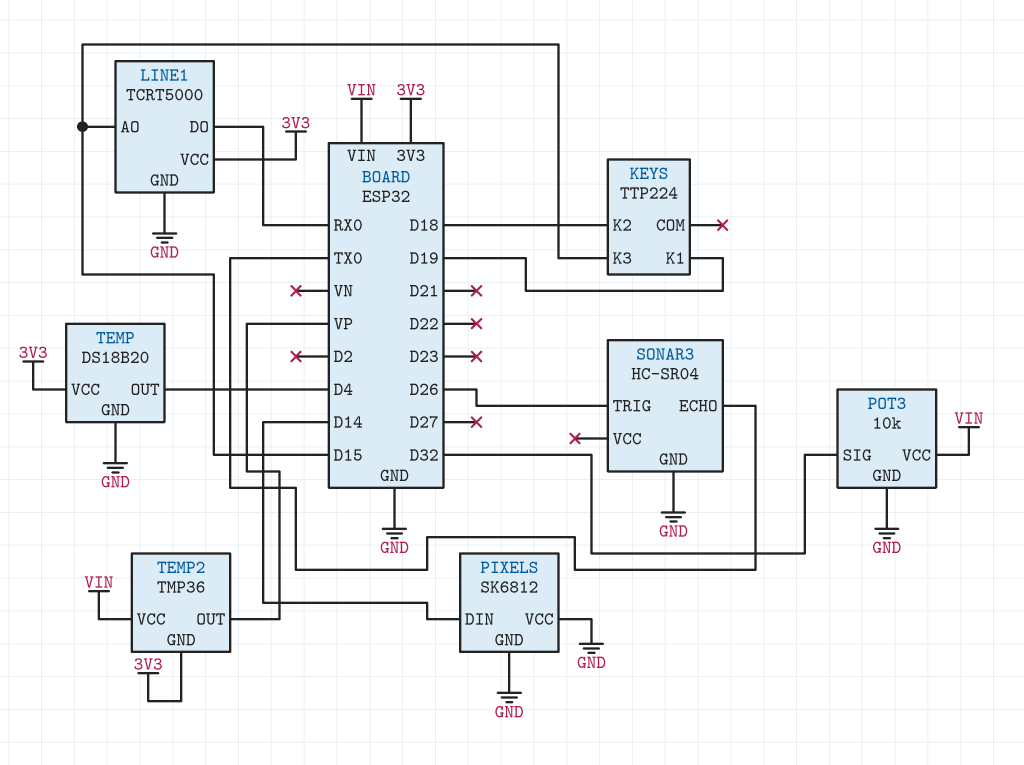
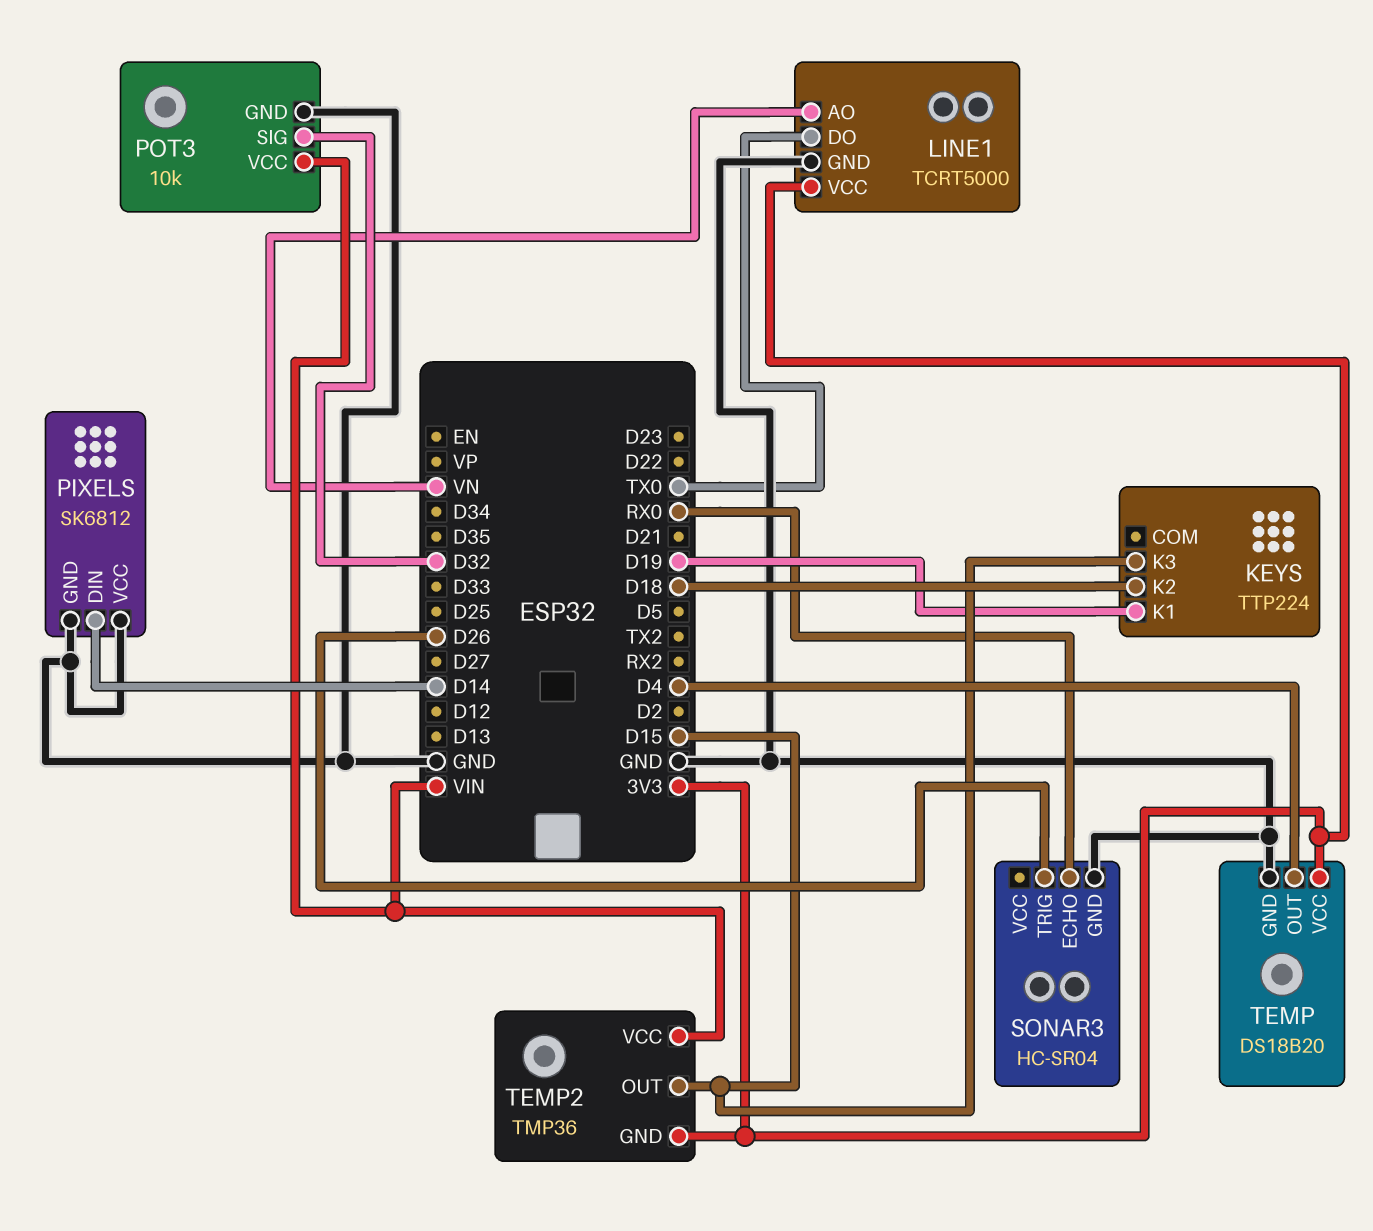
LINE1 pin AO: D15 -> VN
LINE1 pin DO: RX0 -> TX0
SONAR3 pin ECHO: TX0 -> RX0
TEMP2 pin OUT: VP -> D15

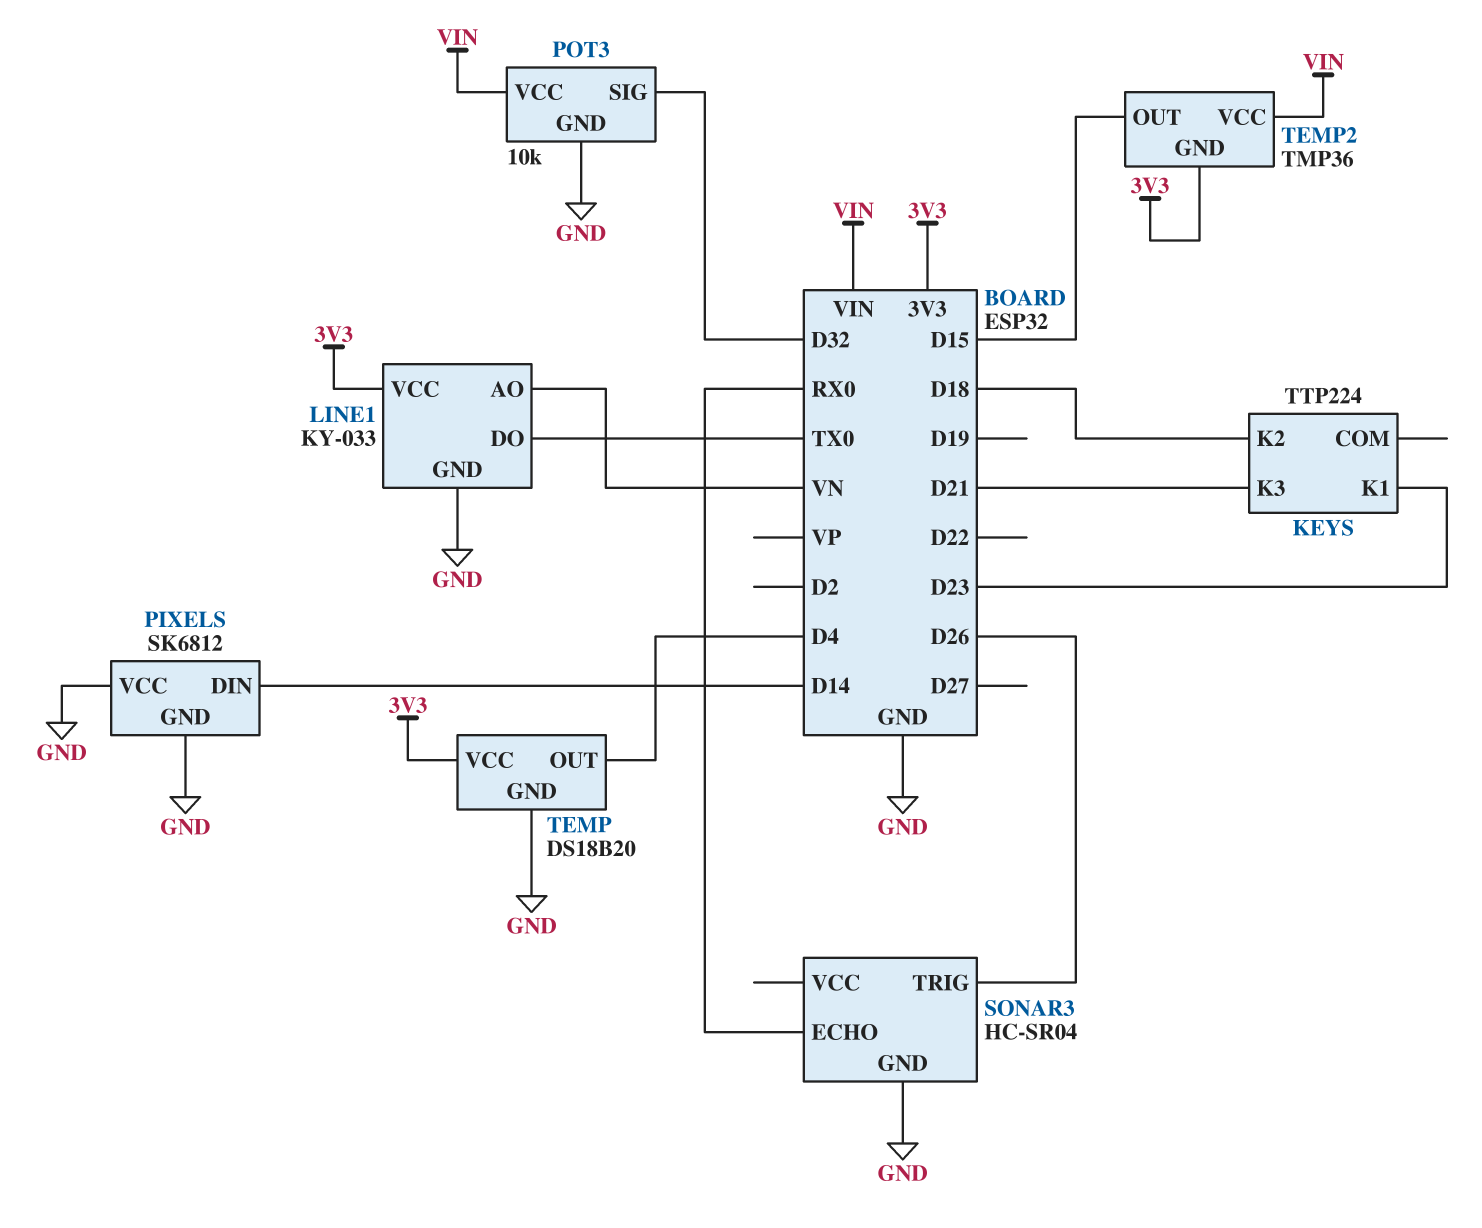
KEYS pin K1: D19 -> D23
KEYS pin K3: D15 -> D21
LINE1: TCRT5000 -> KY-033

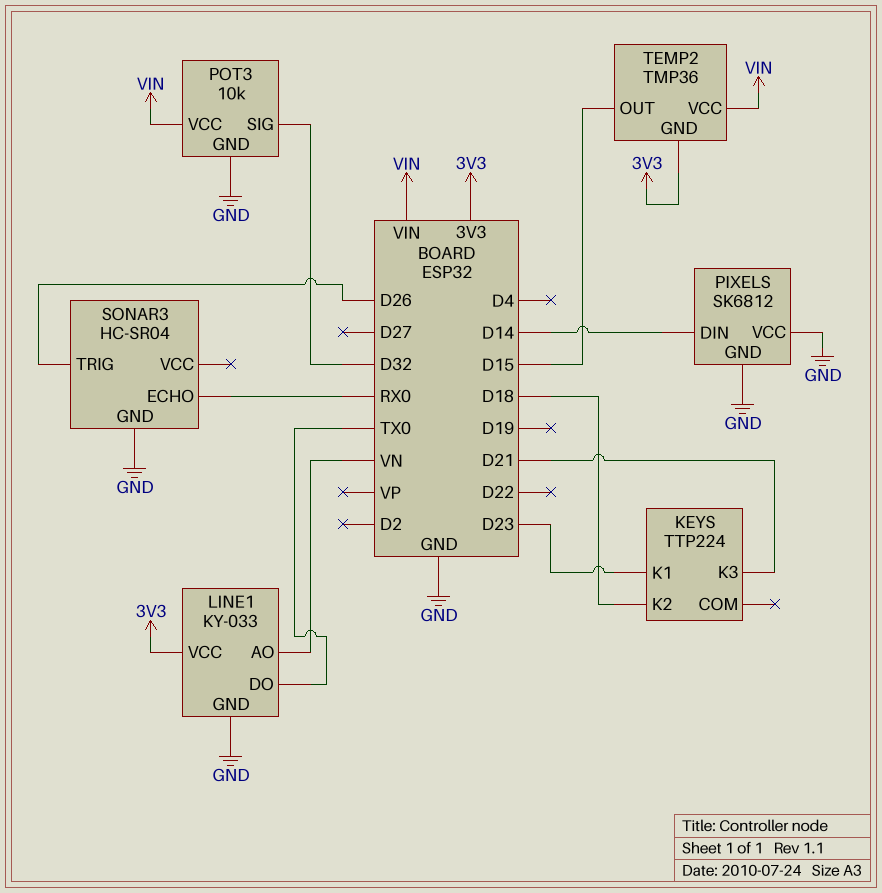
TEMP: DS18B20 -> none
TEMP pin GND: GND -> none
TEMP pin OUT: D4 -> none
TEMP pin VCC: 3V3 -> none

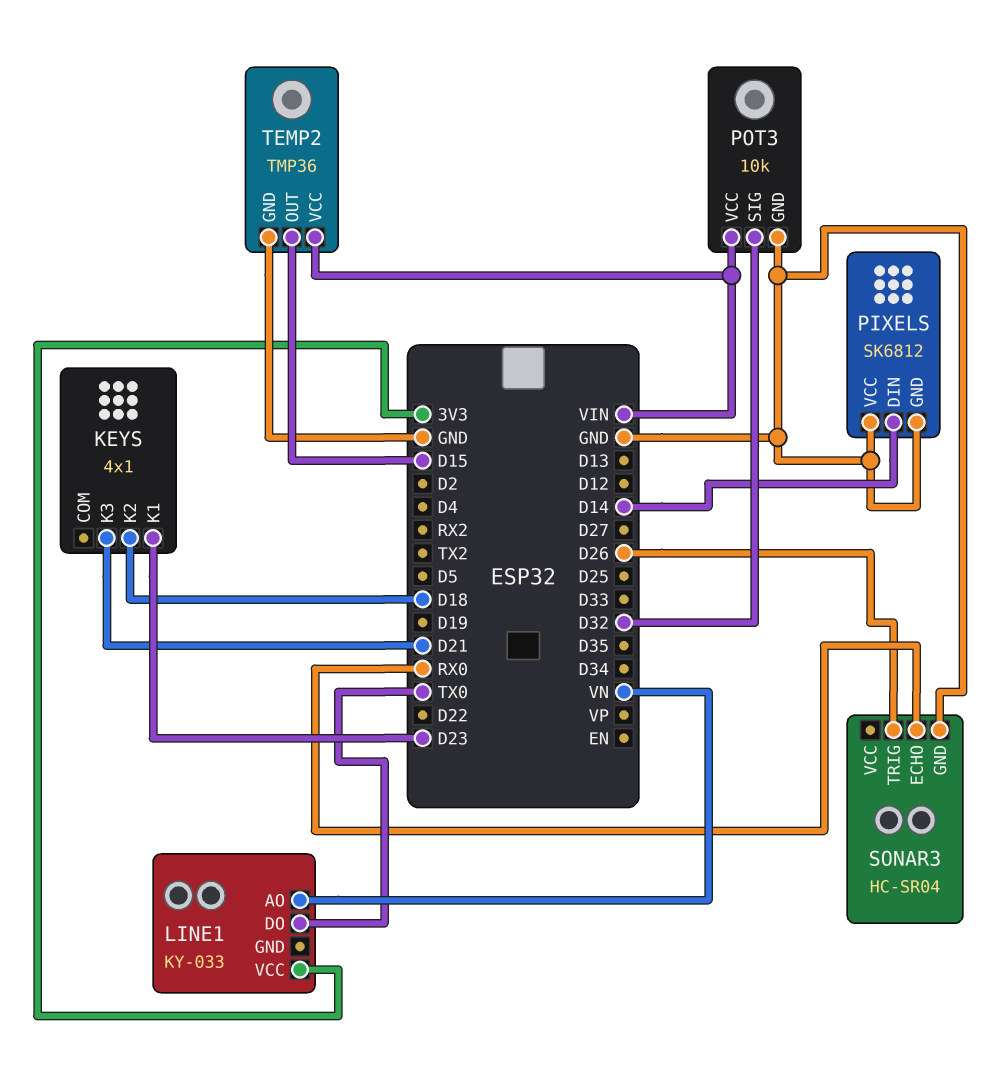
KEYS: TTP224 -> 4x1
LINE1 pin GND: GND -> none
TEMP2 pin GND: 3V3 -> GND

